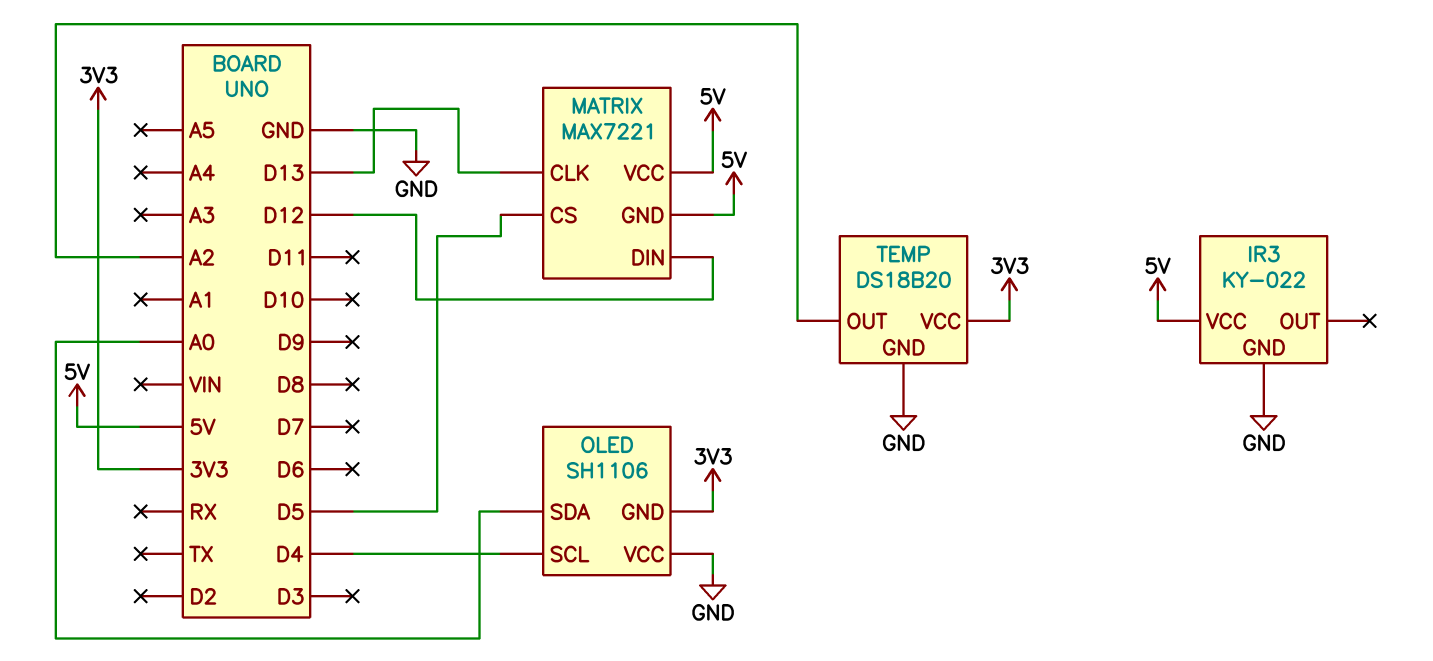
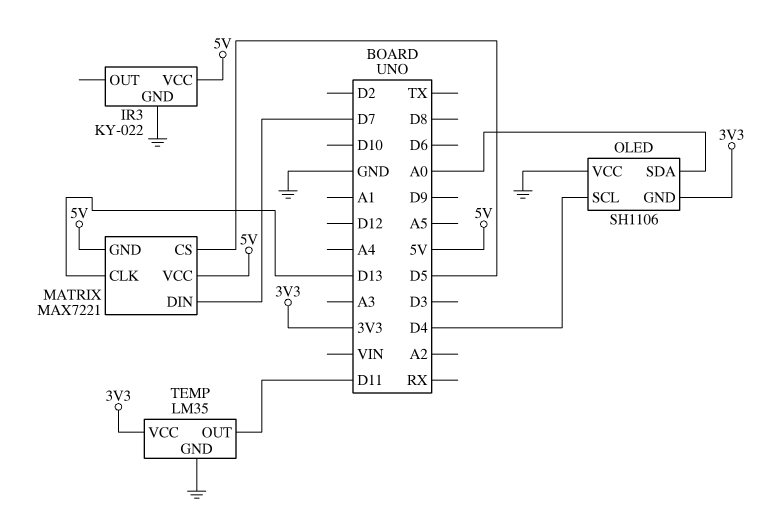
MATRIX pin DIN: D12 -> D7
TEMP: DS18B20 -> LM35
TEMP pin OUT: A2 -> D11

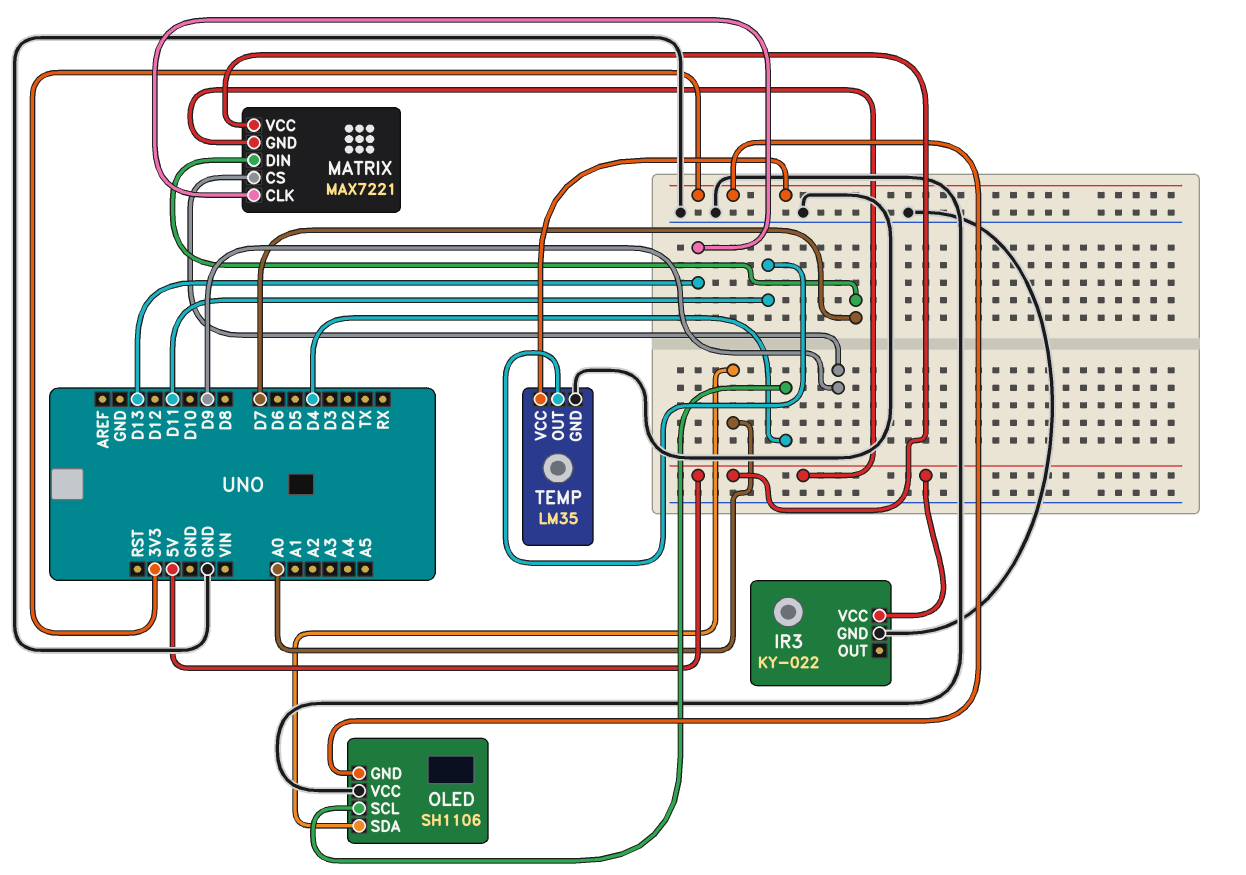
MATRIX pin CS: D5 -> D9

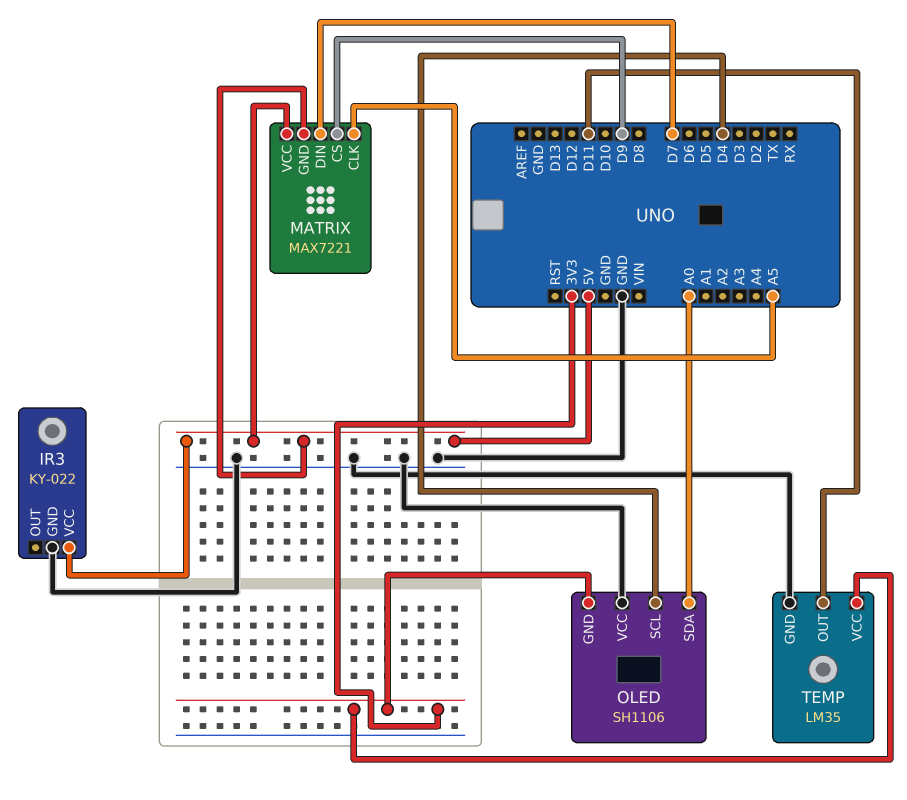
MATRIX pin CLK: D13 -> A5

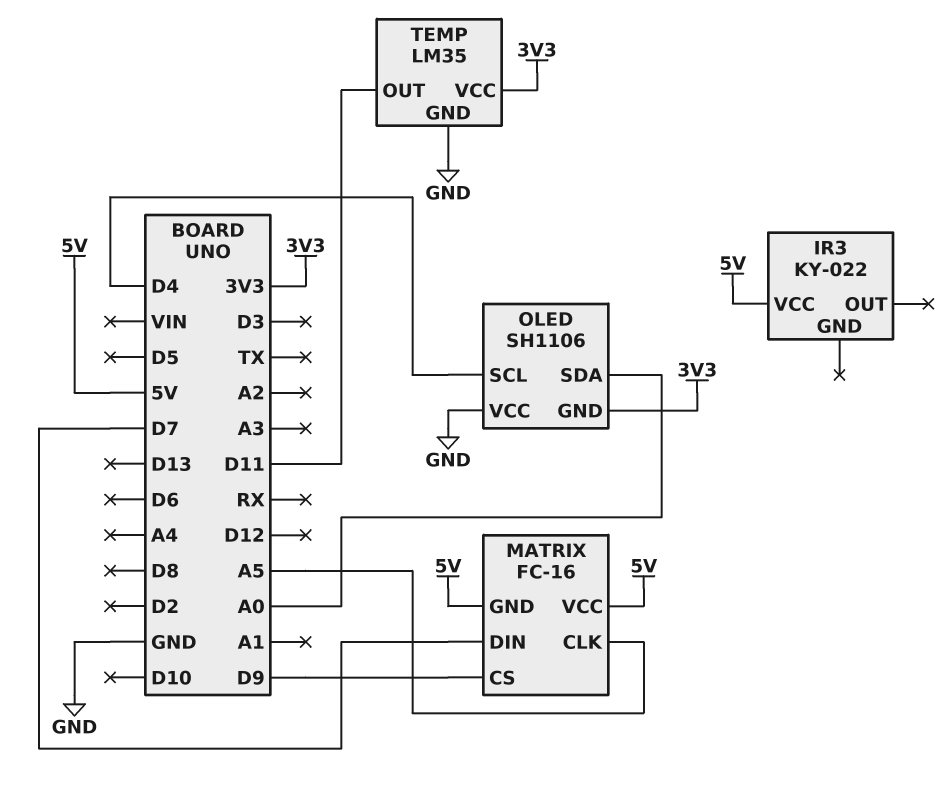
IR3 pin GND: GND -> none
MATRIX: MAX7221 -> FC-16

